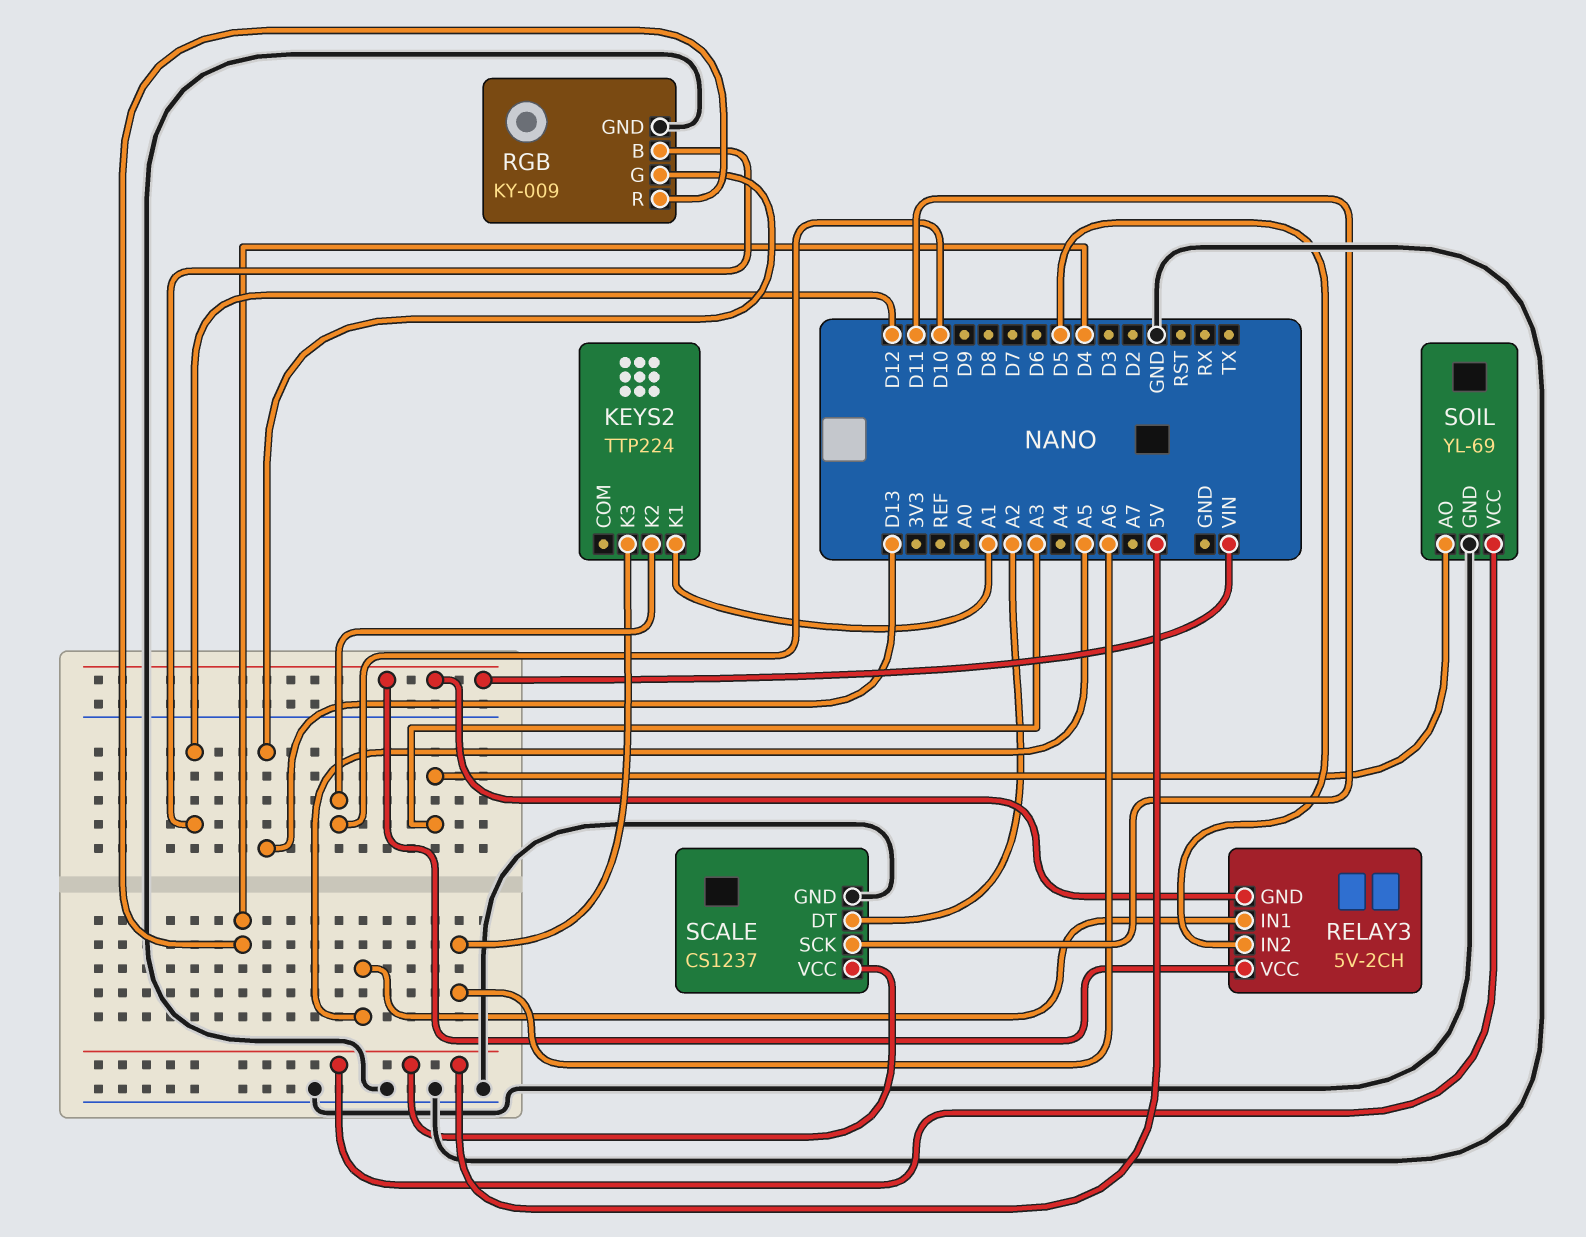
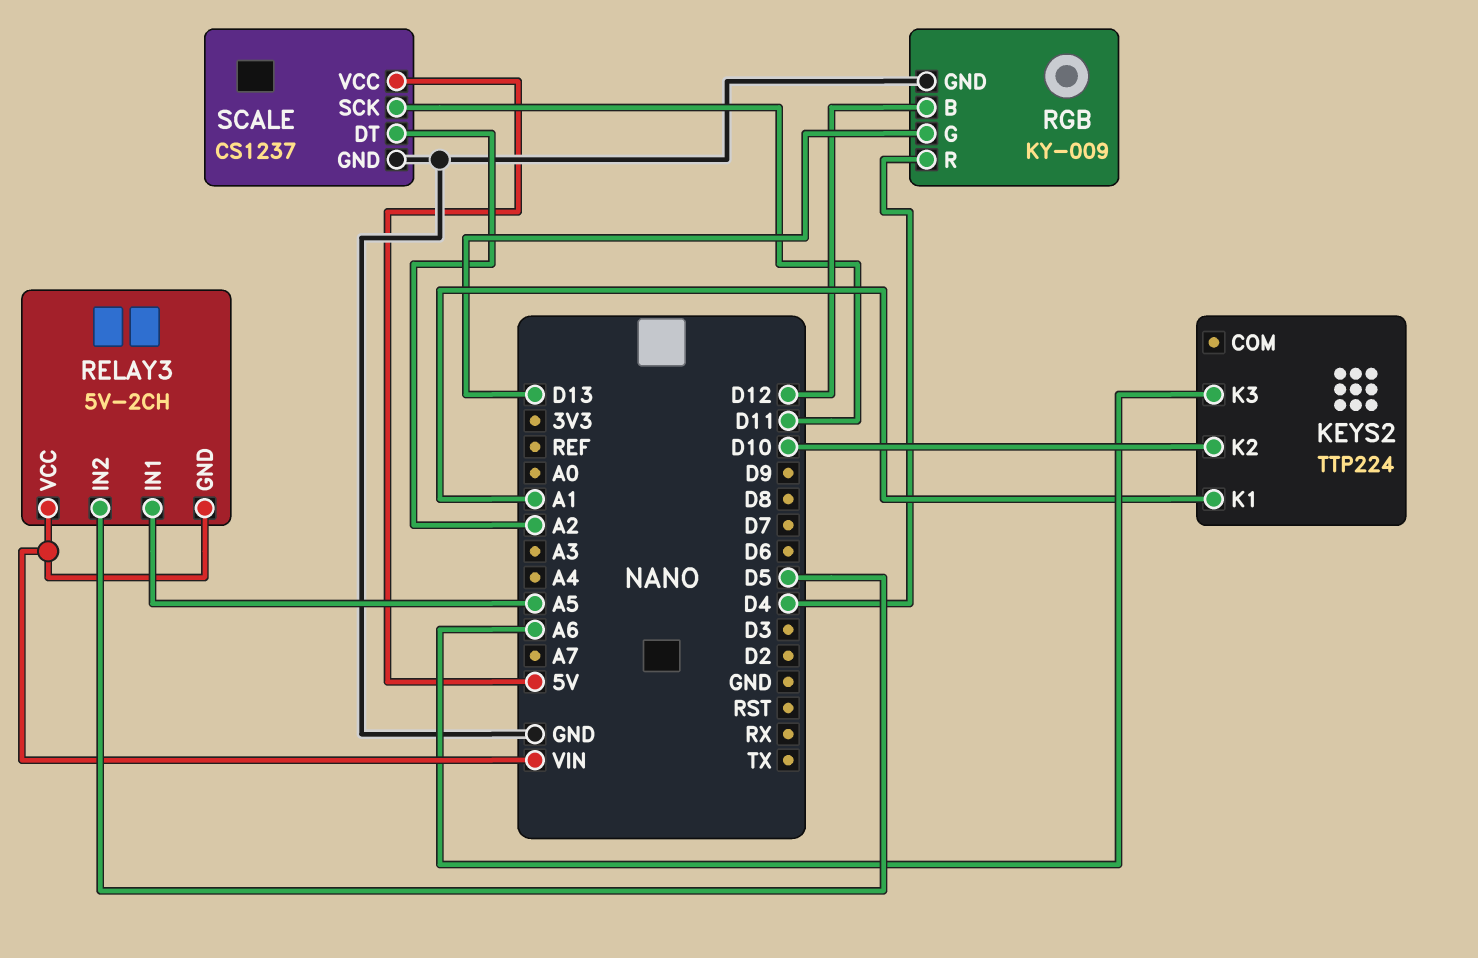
SOIL: YL-69 -> none
SOIL pin AO: A3 -> none
SOIL pin GND: GND -> none
SOIL pin VCC: 5V -> none

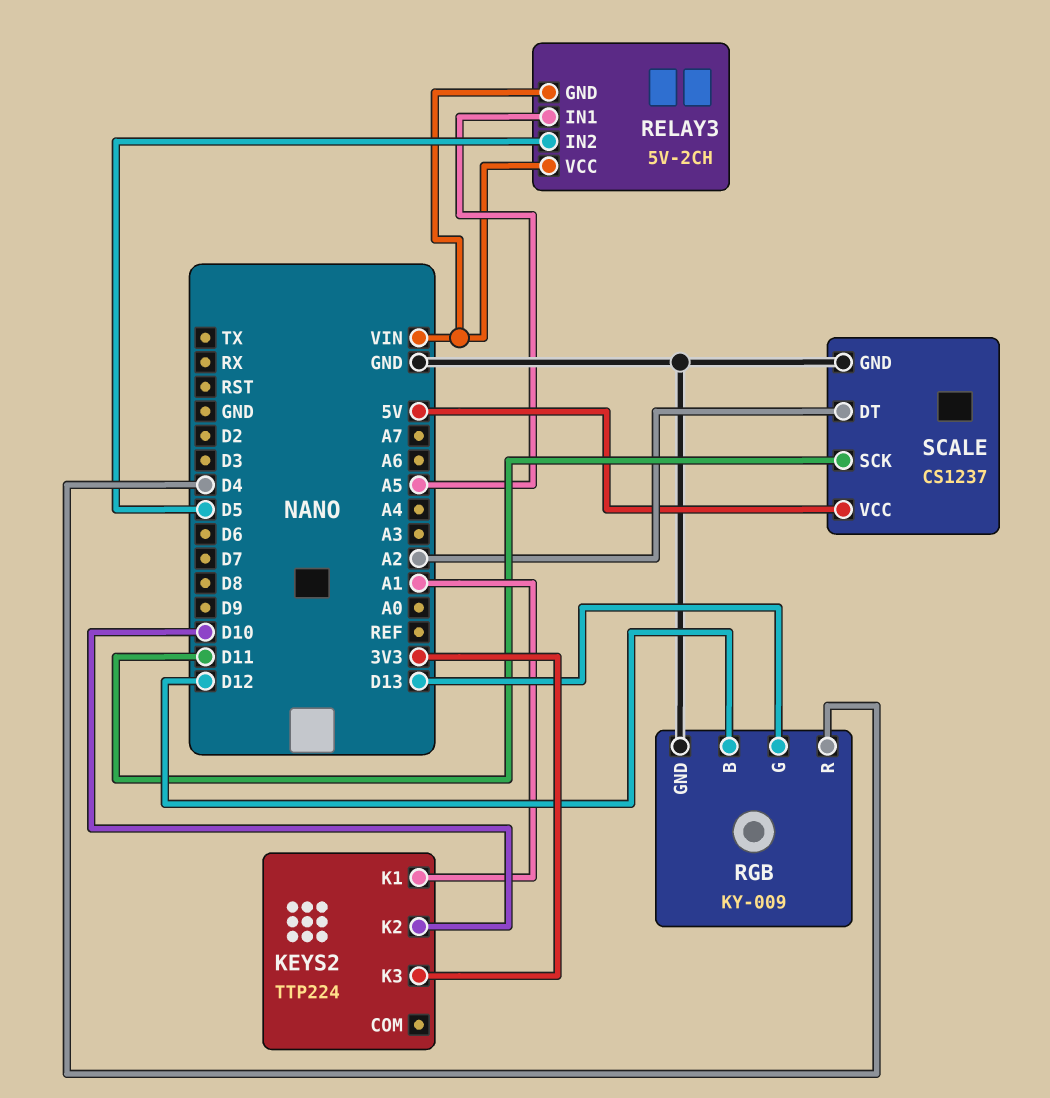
KEYS2 pin K3: A6 -> 3V3

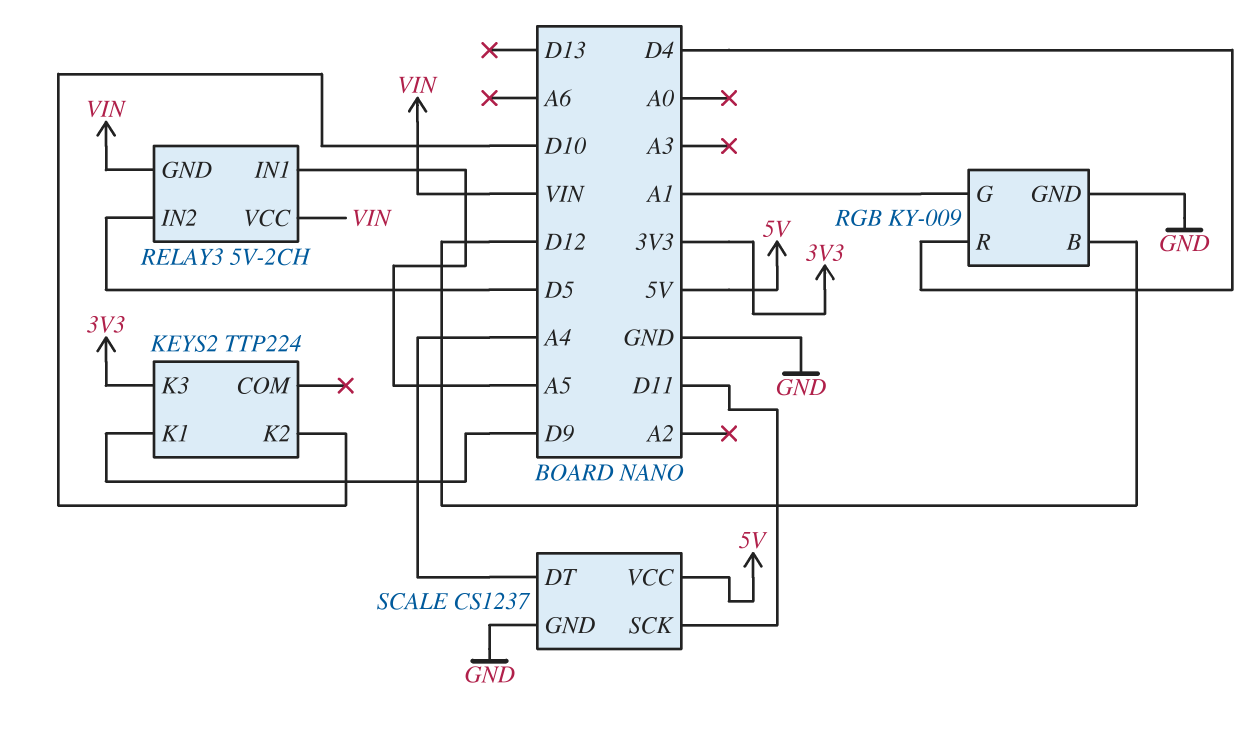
KEYS2 pin K1: A1 -> D9
RGB pin G: D13 -> A1
SCALE pin DT: A2 -> A4

